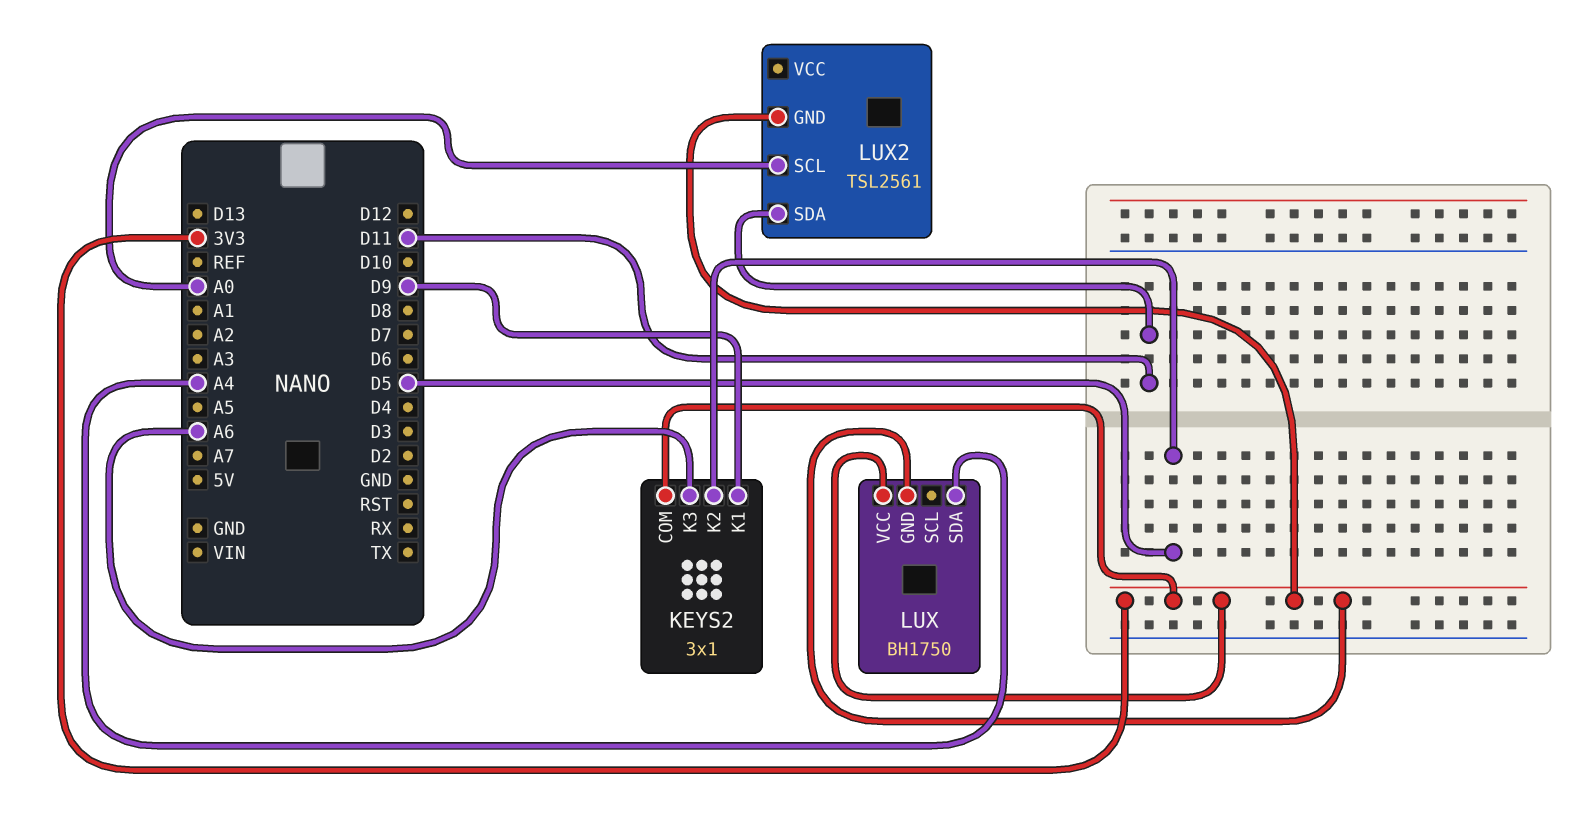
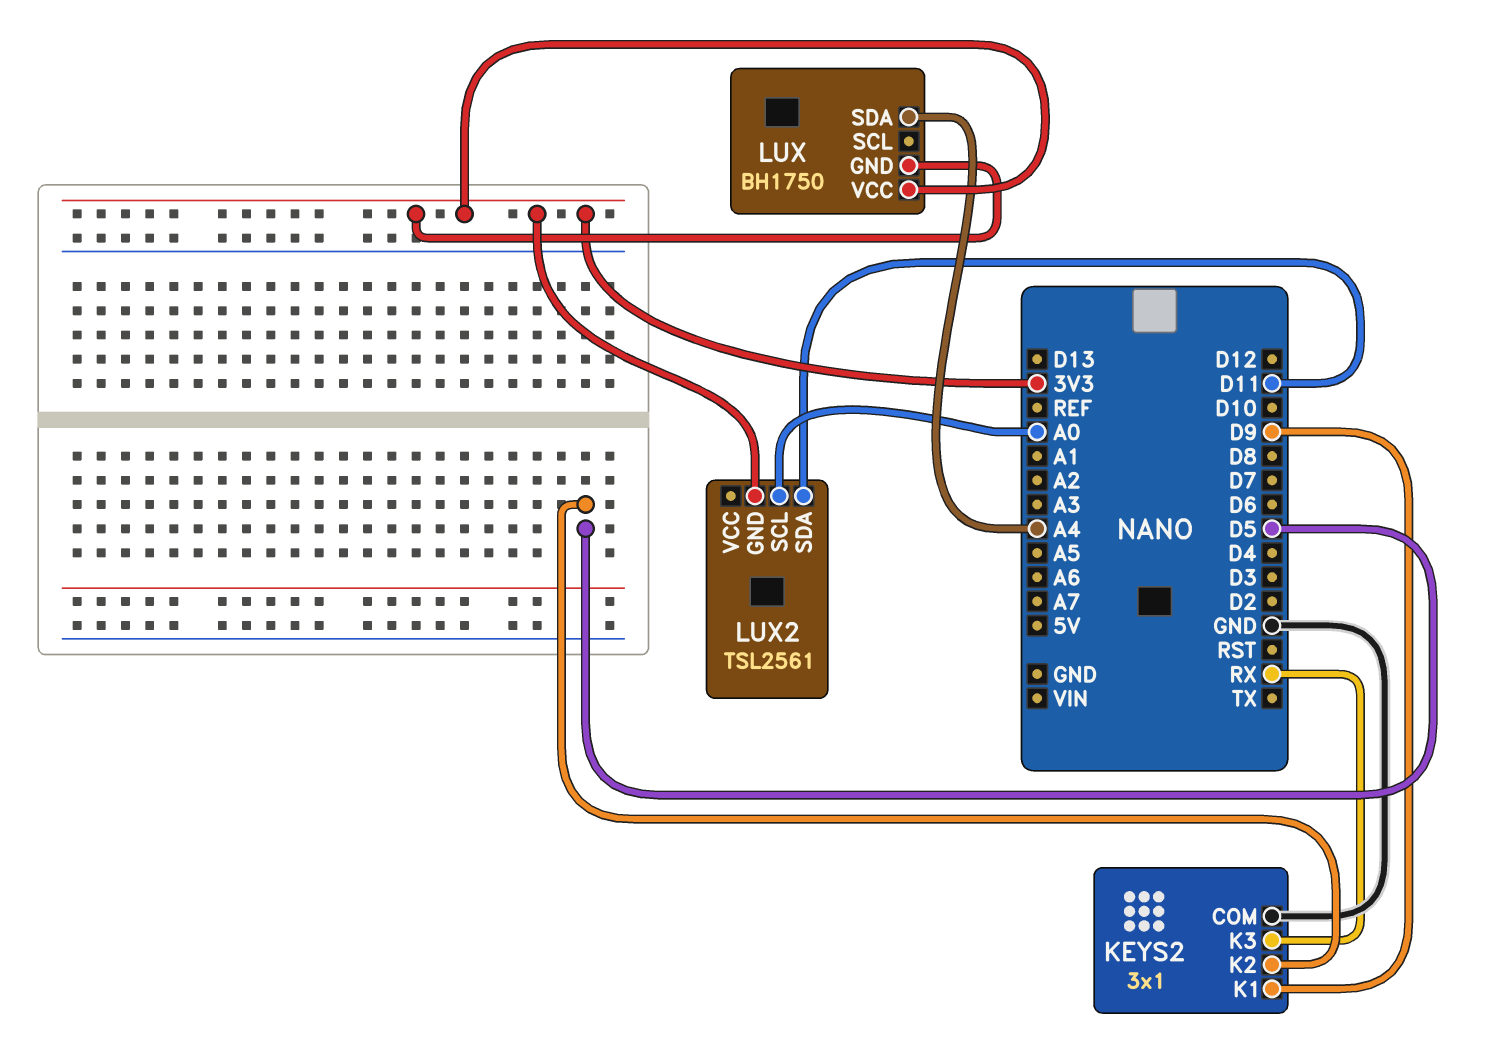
KEYS2 pin COM: 3V3 -> GND
KEYS2 pin K3: A6 -> RX

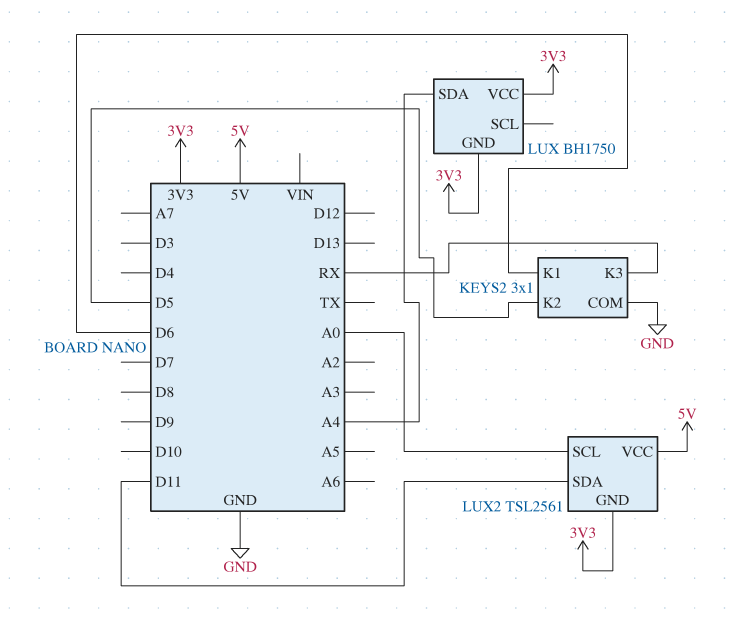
KEYS2 pin K1: D9 -> D6
LUX2 pin VCC: none -> 5V

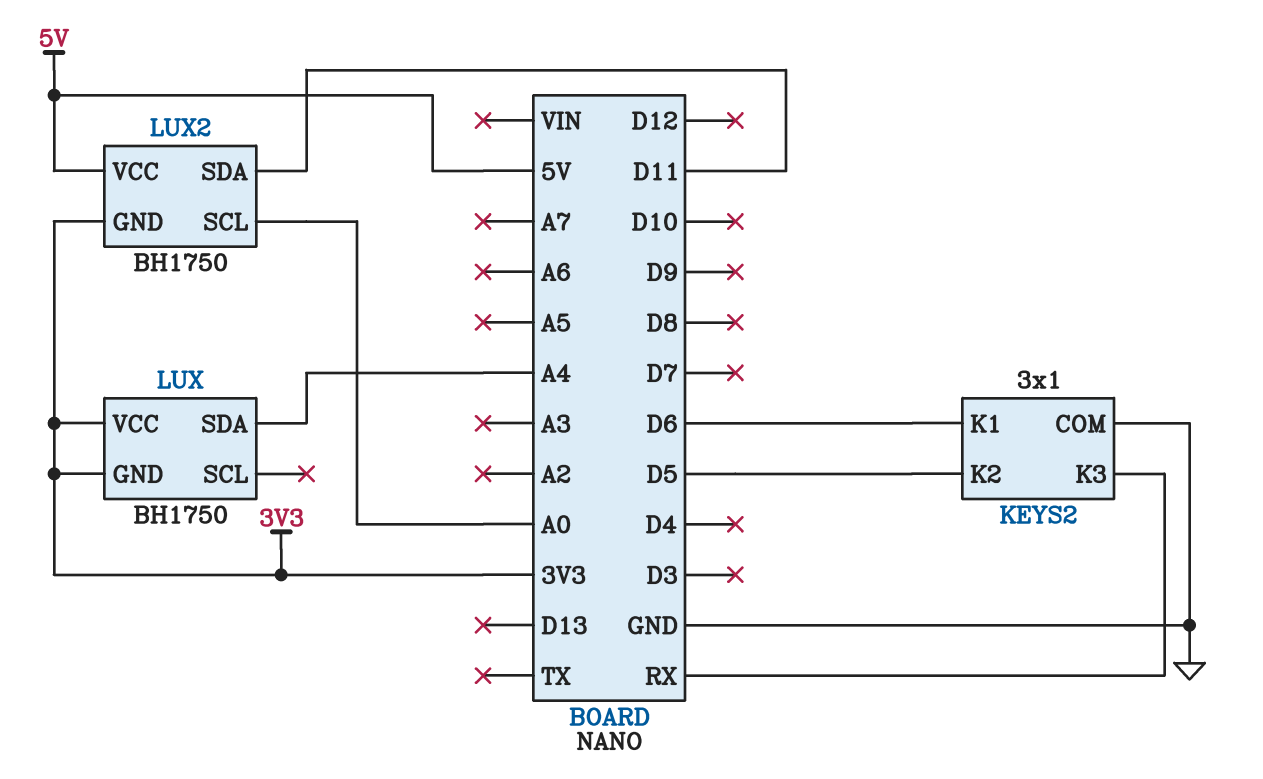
LUX2: TSL2561 -> BH1750

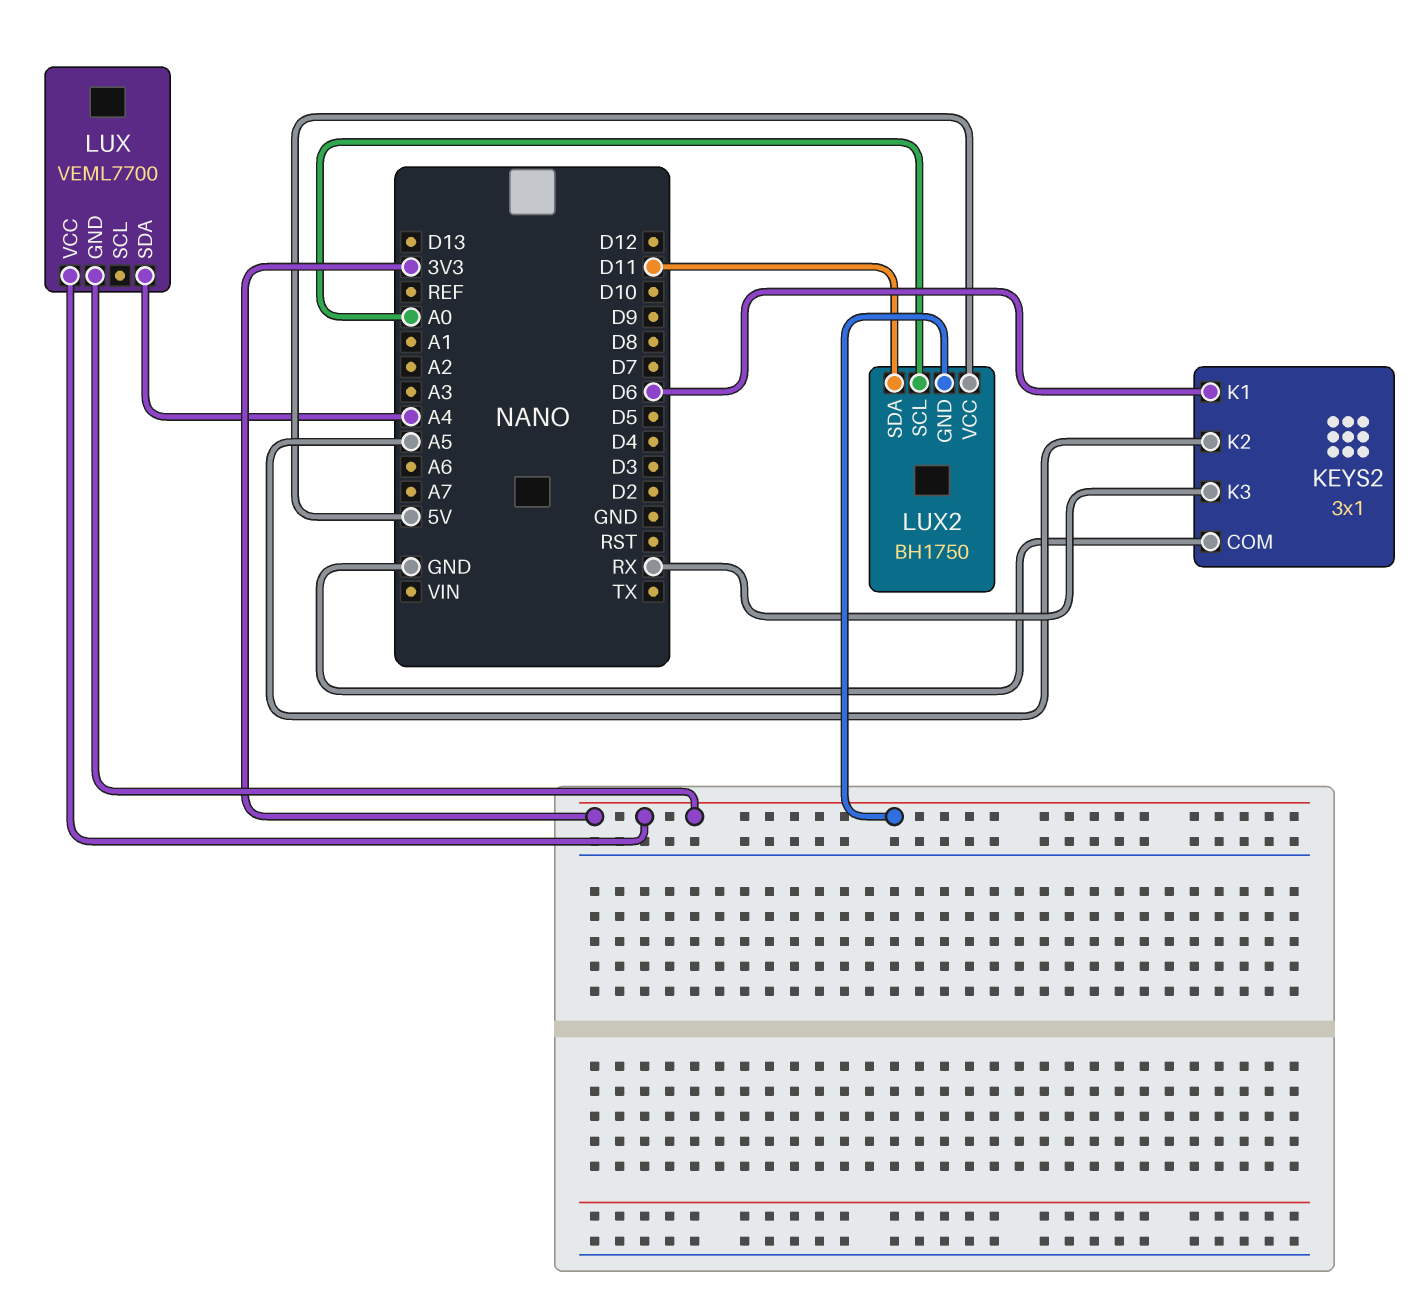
KEYS2 pin K2: D5 -> A5
LUX: BH1750 -> VEML7700

